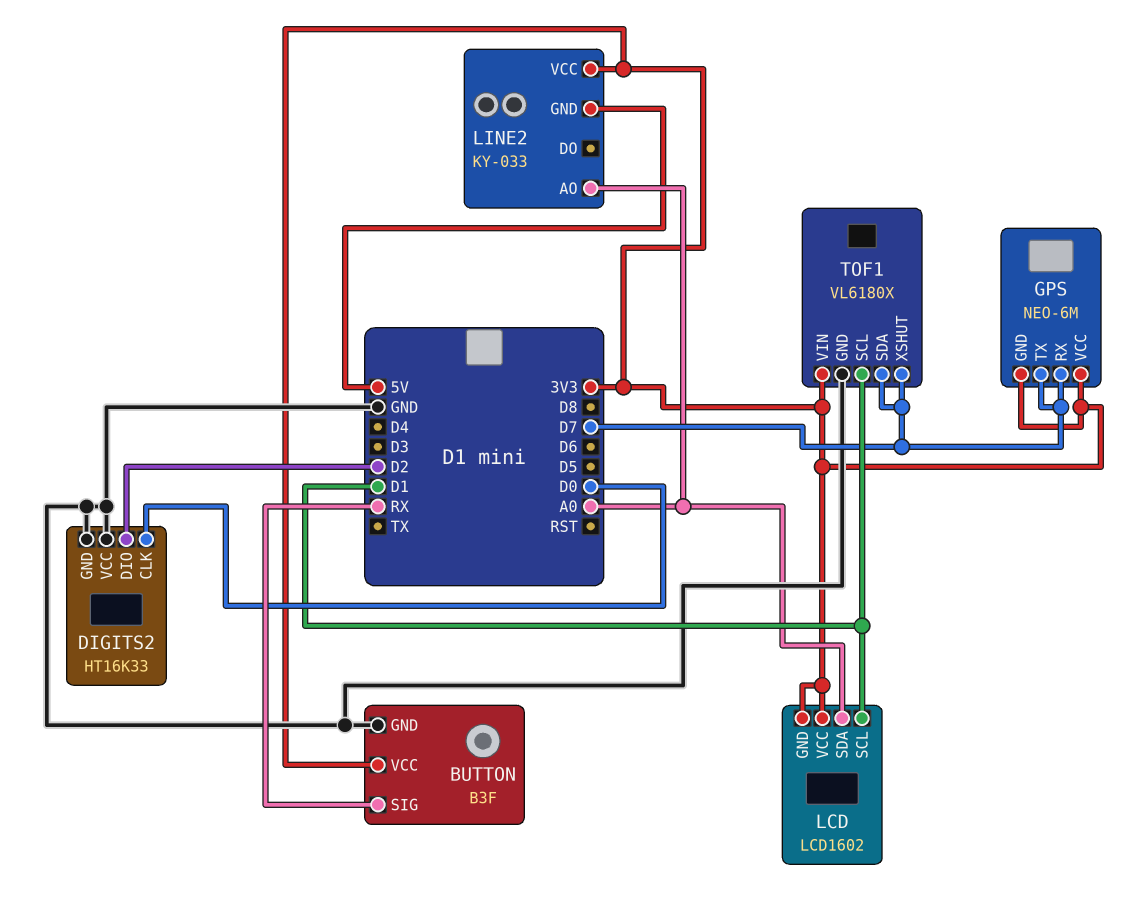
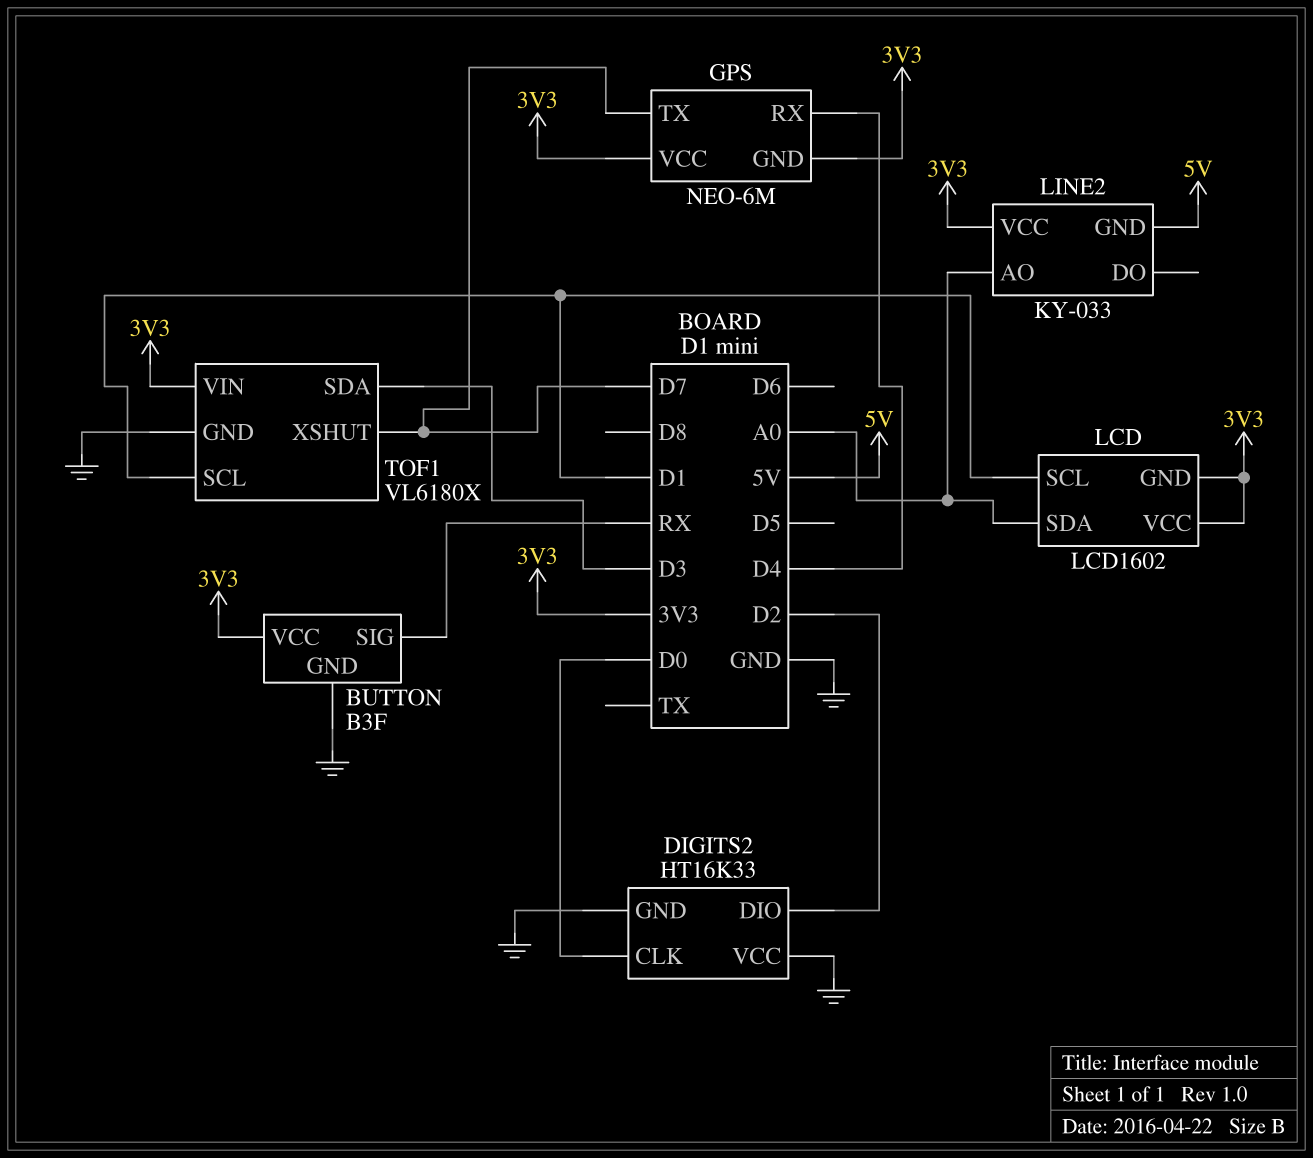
GPS pin RX: D7 -> D4
TOF1 pin SDA: D7 -> D3

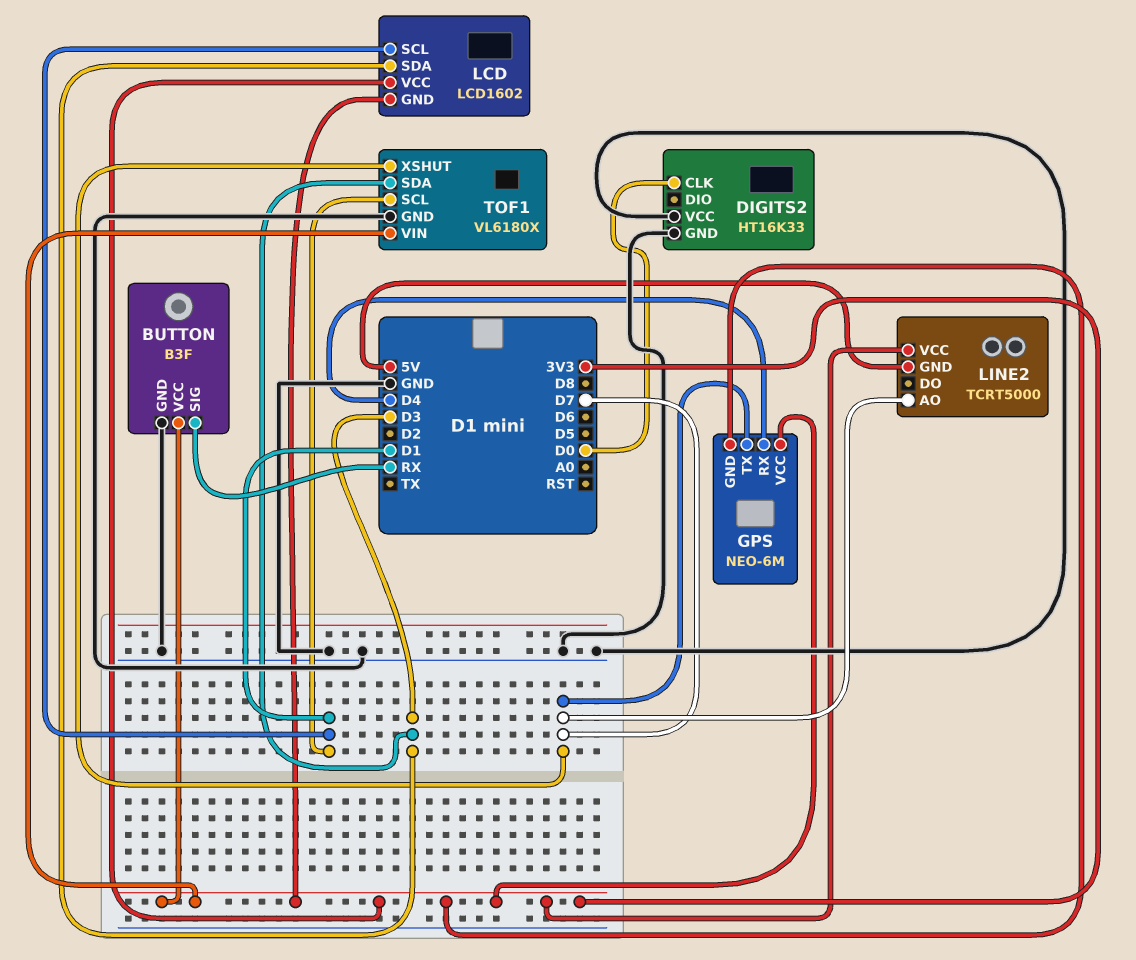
DIGITS2 pin DIO: D2 -> none
LCD pin SDA: A0 -> D3
LINE2: KY-033 -> TCRT5000
LINE2 pin AO: A0 -> D7

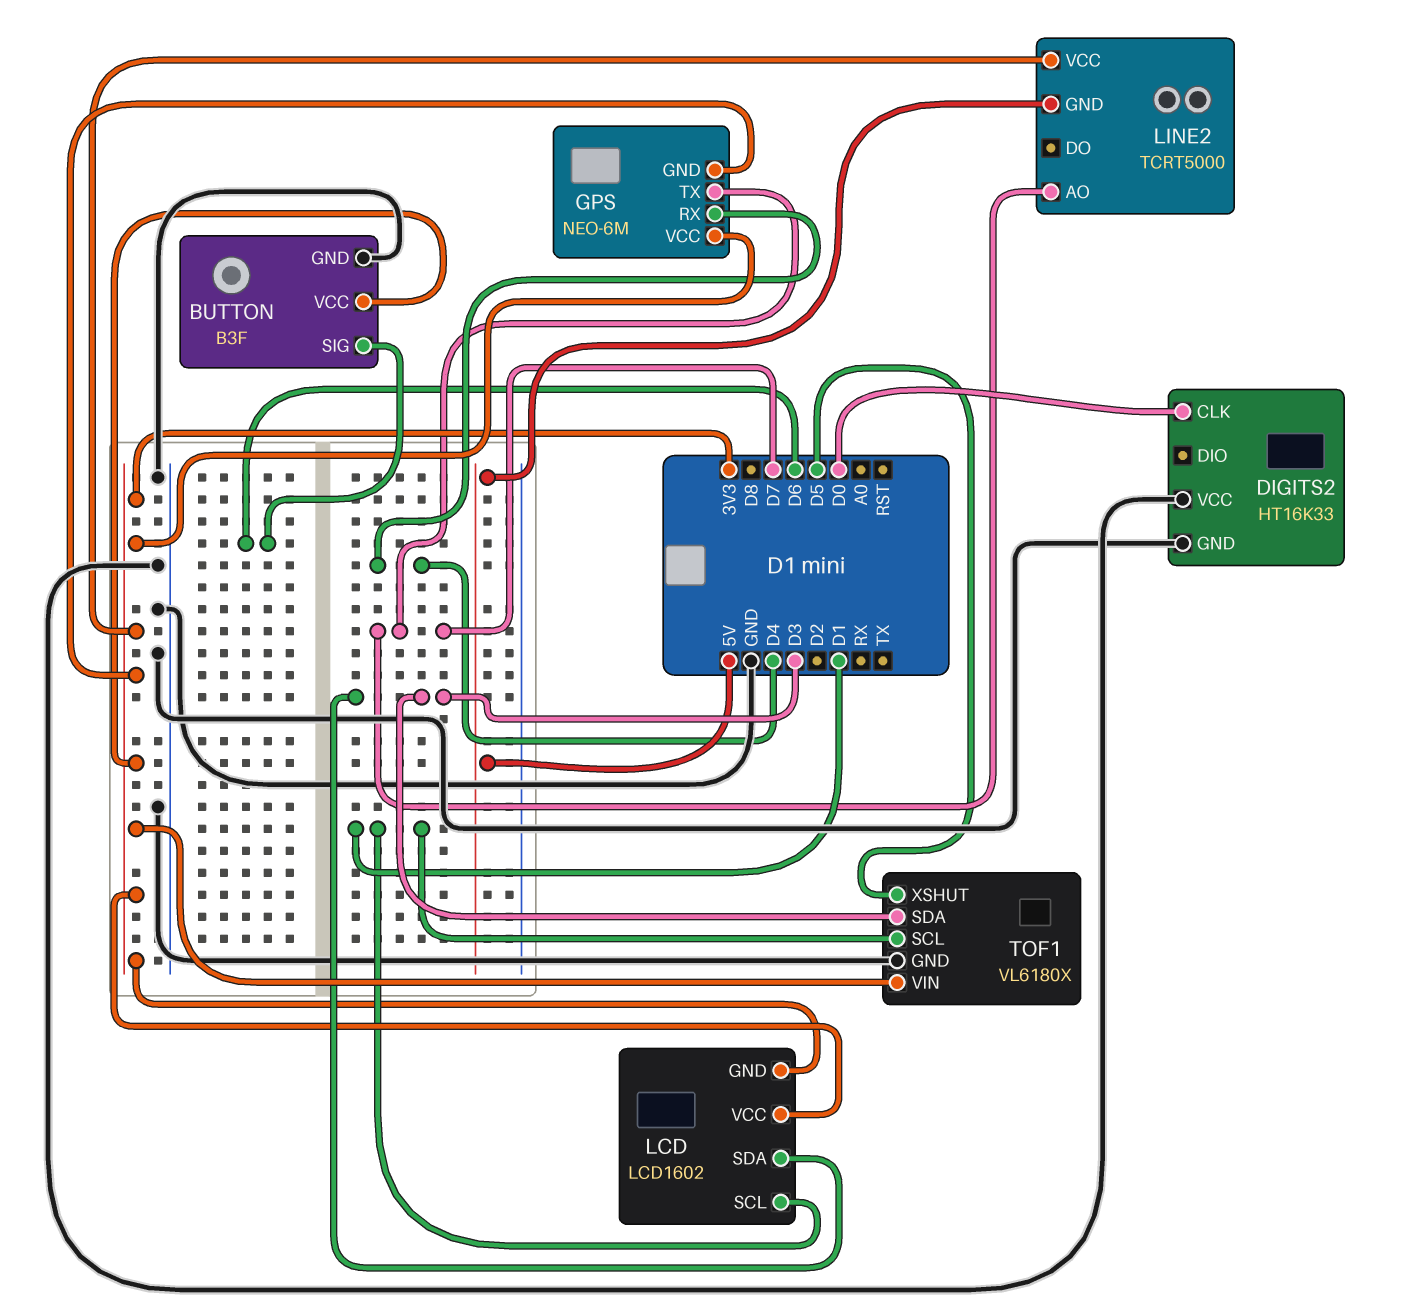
BUTTON pin SIG: RX -> D6
TOF1 pin XSHUT: D7 -> D5

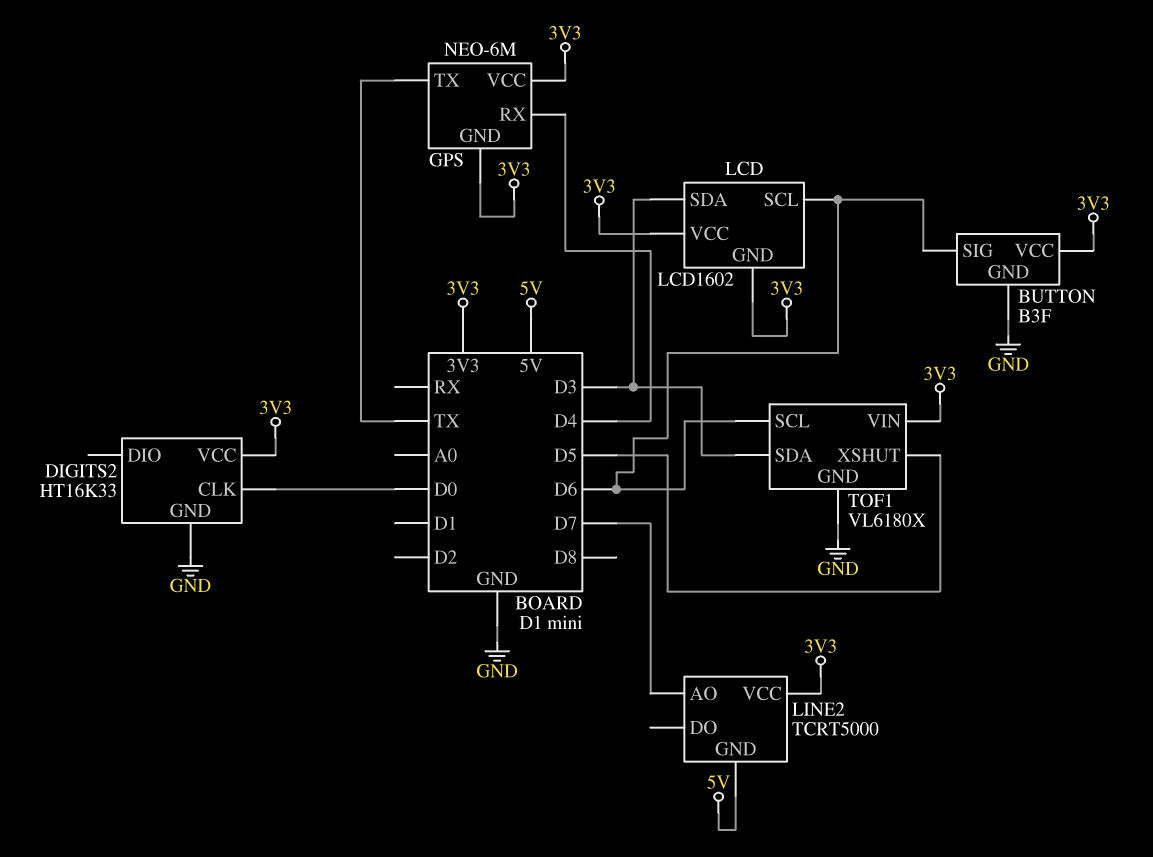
DIGITS2 pin VCC: GND -> 3V3
GPS pin TX: D7 -> TX
LCD pin SCL: D1 -> D6
TOF1 pin SCL: D1 -> D6

